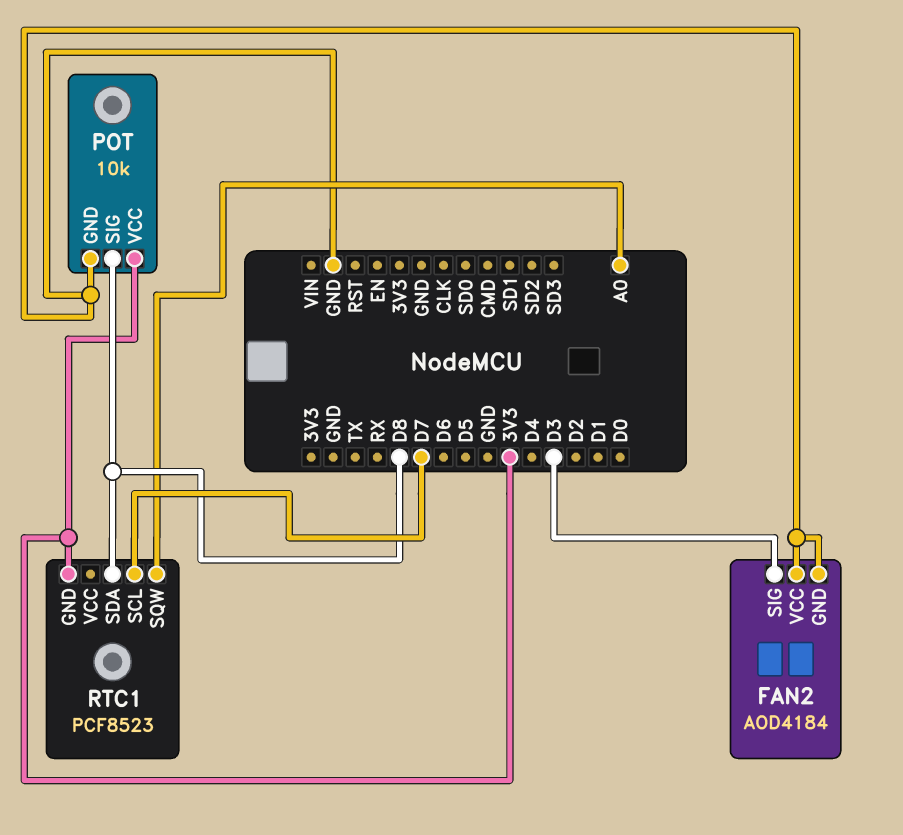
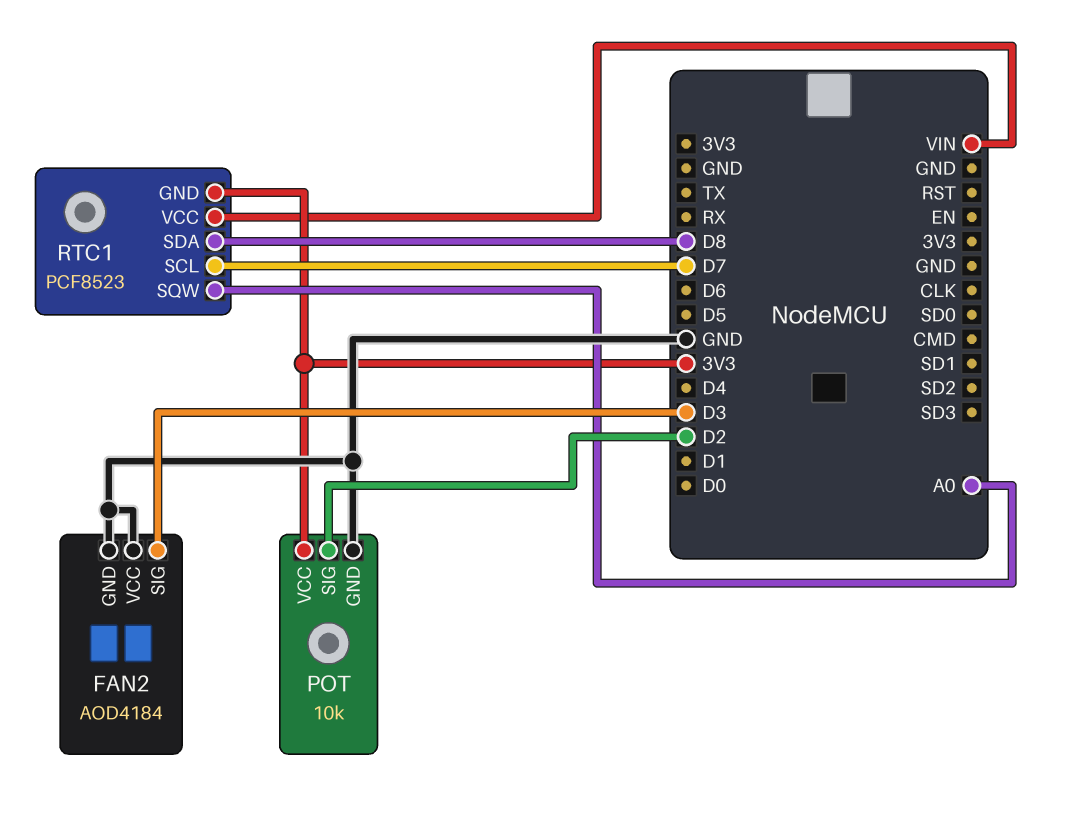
POT pin SIG: D8 -> D2
RTC1 pin VCC: none -> VIN

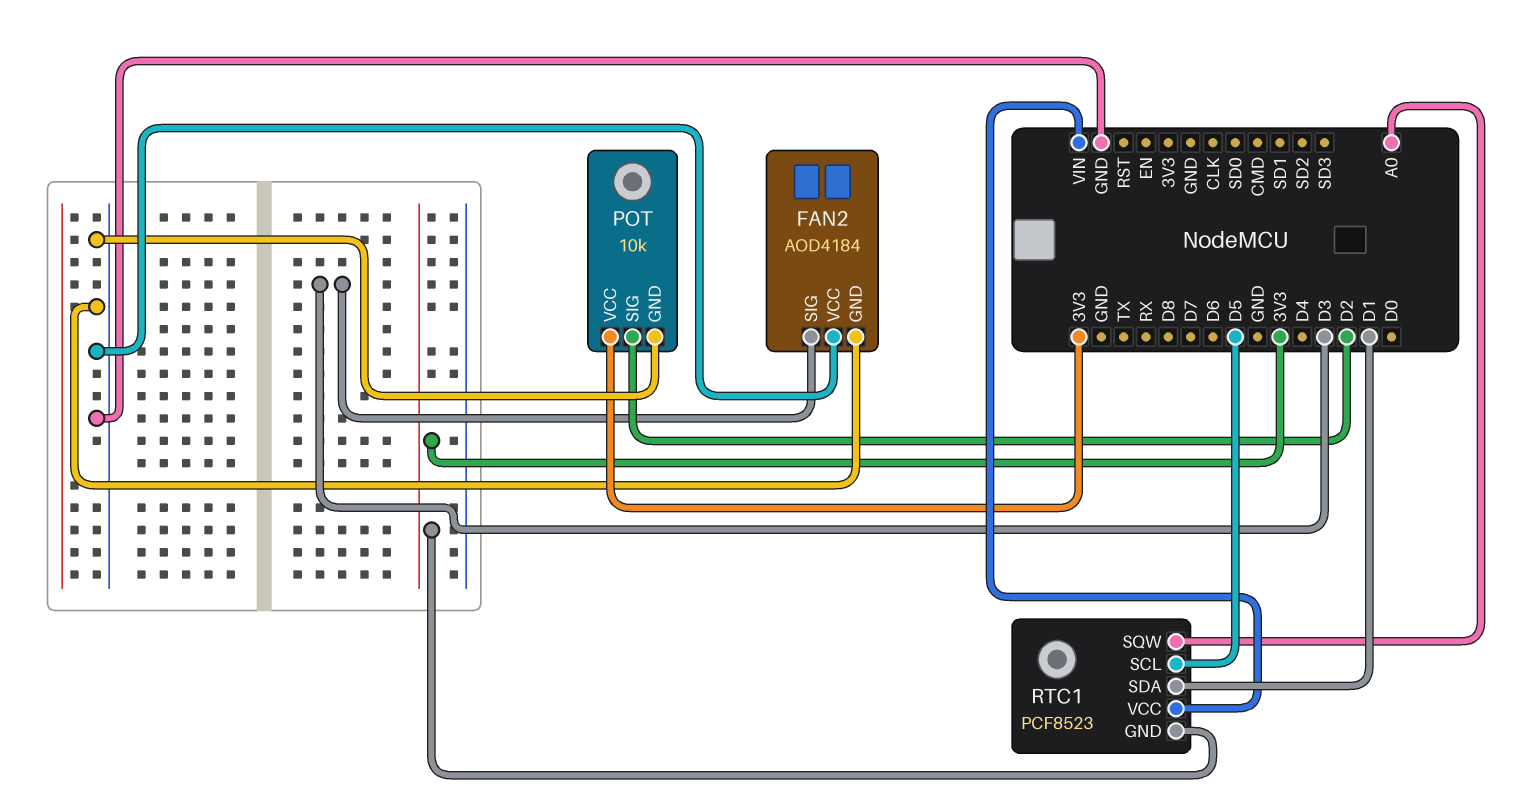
RTC1 pin SCL: D7 -> D5
RTC1 pin SDA: D8 -> D1

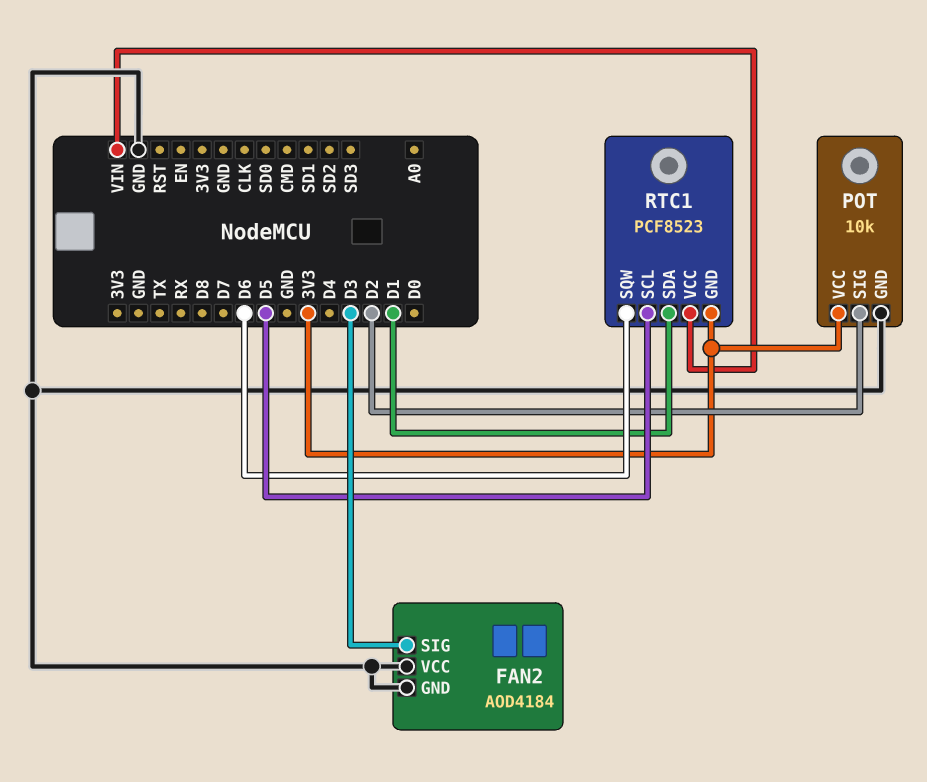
RTC1 pin SQW: A0 -> D6

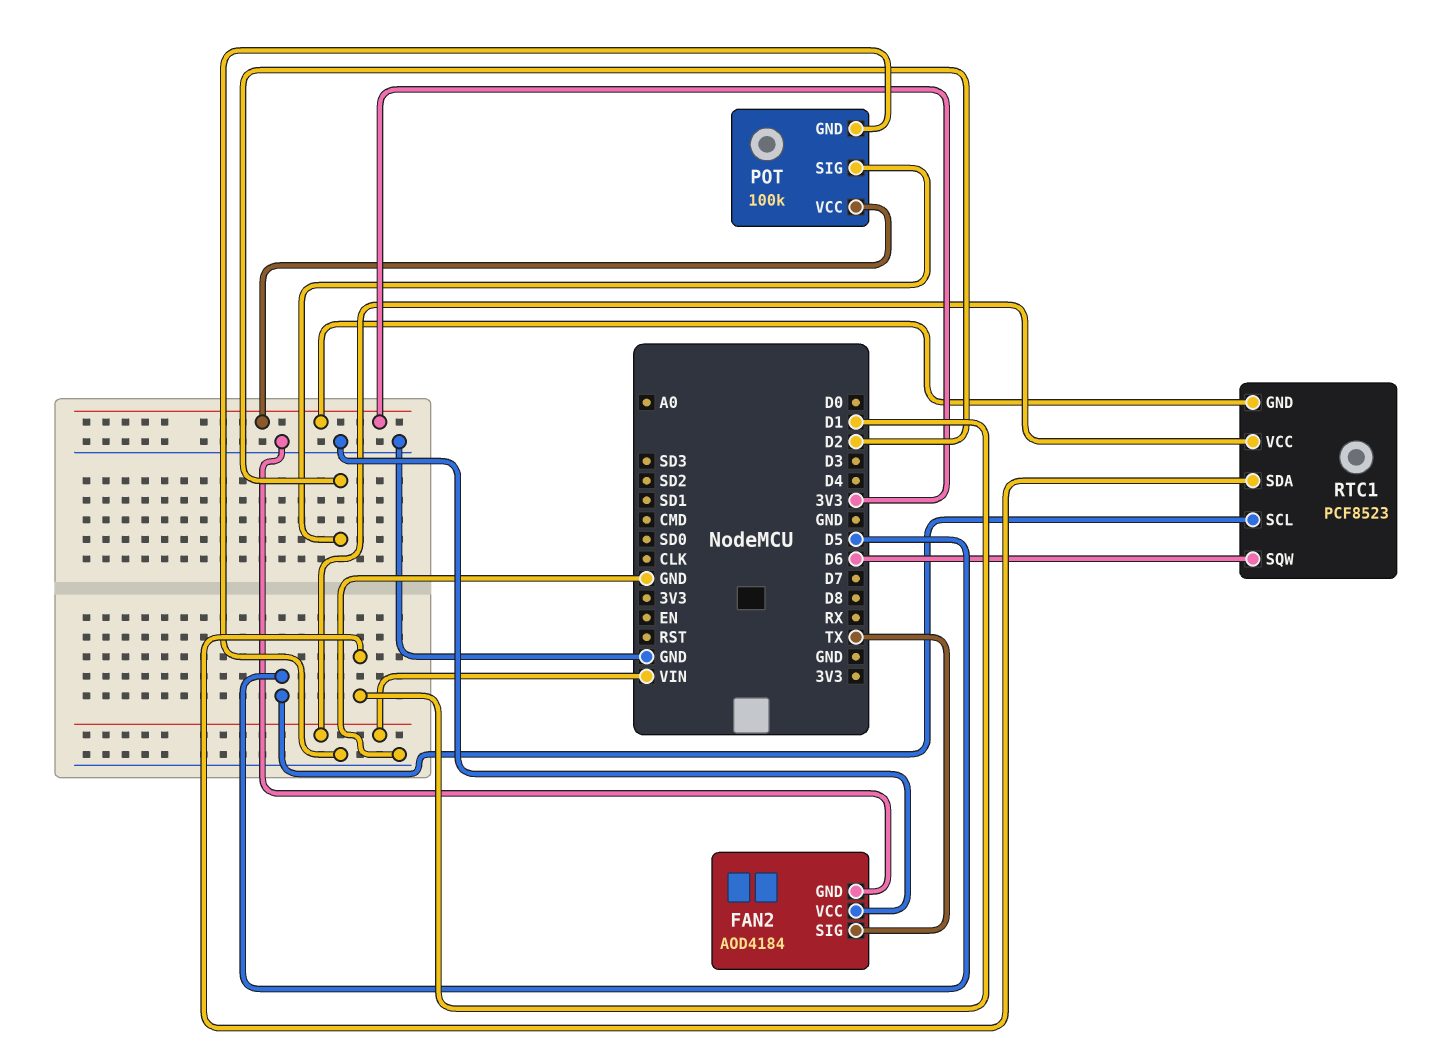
FAN2 pin SIG: D3 -> TX
POT: 10k -> 100k

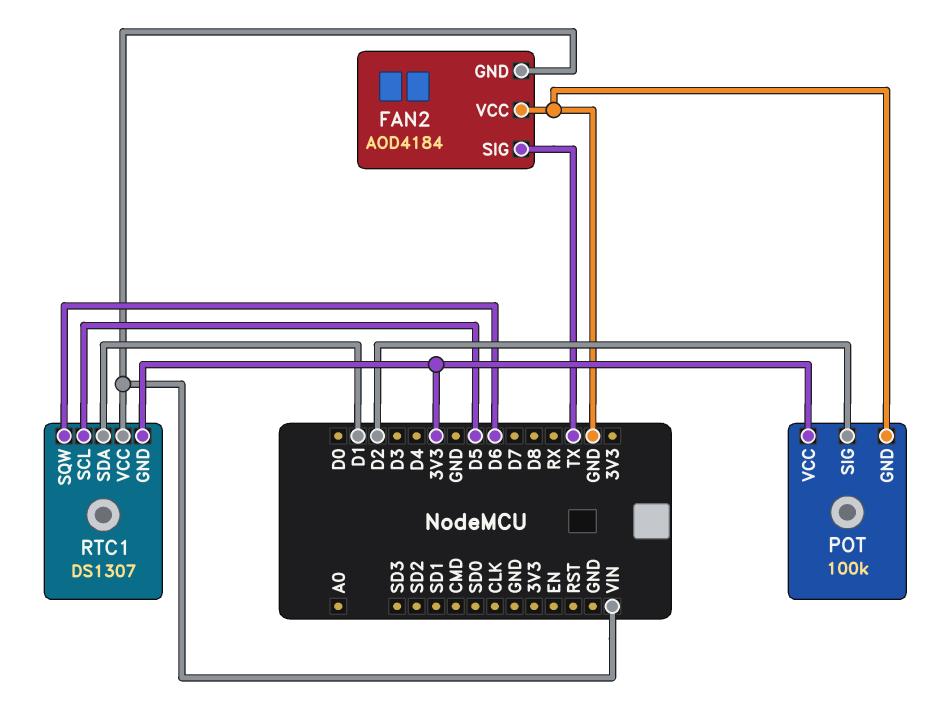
FAN2 pin GND: GND -> VIN
RTC1: PCF8523 -> DS1307

